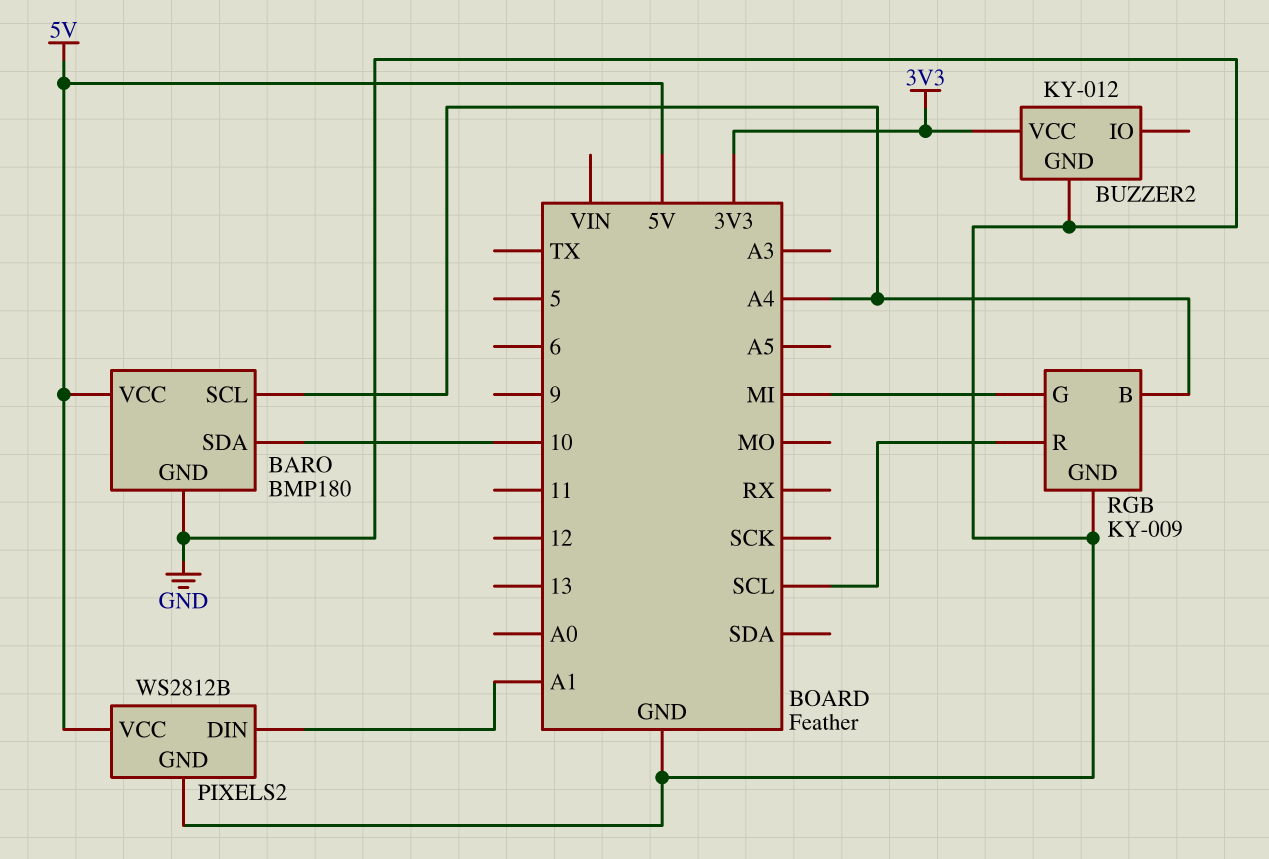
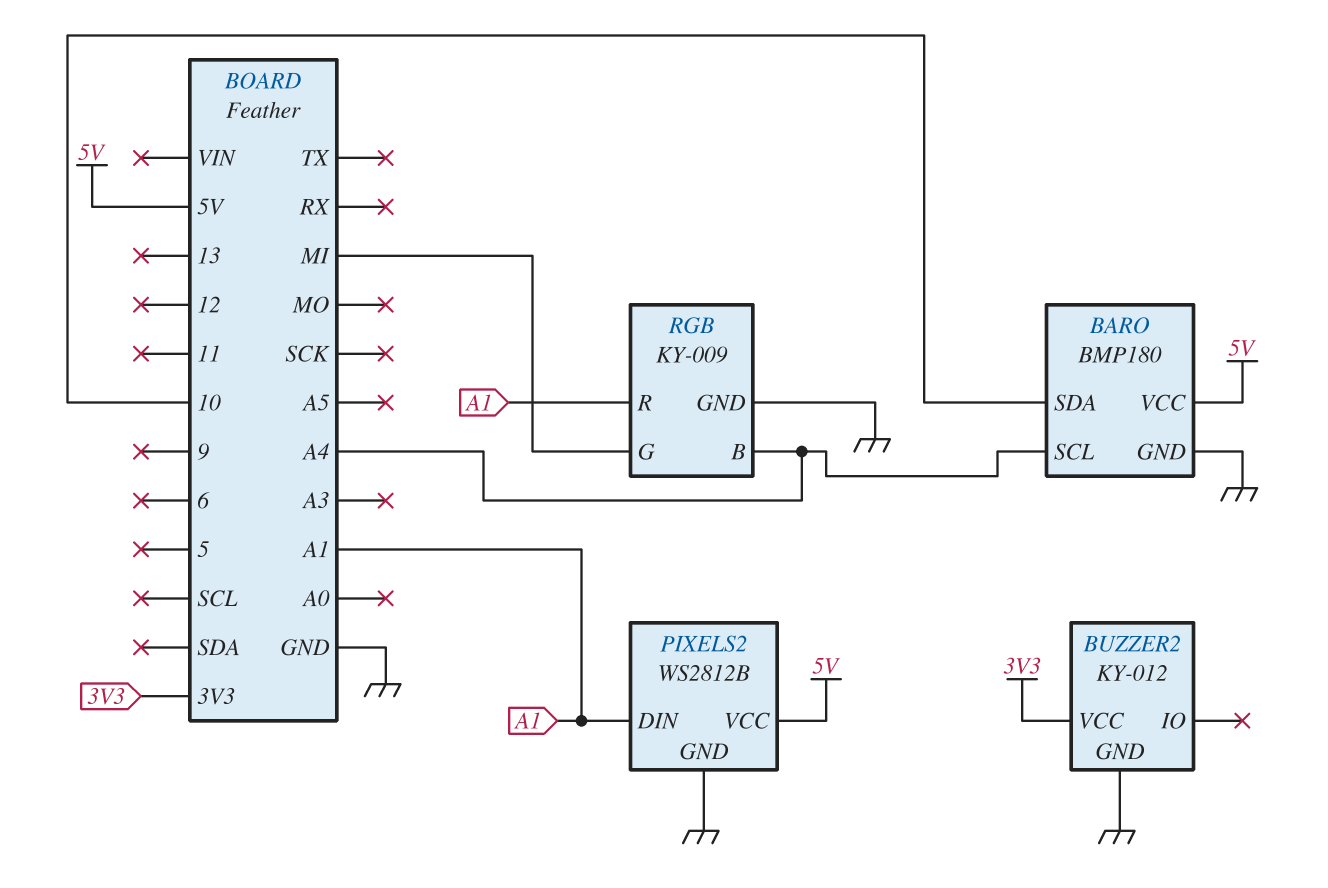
RGB pin R: SCL -> A1

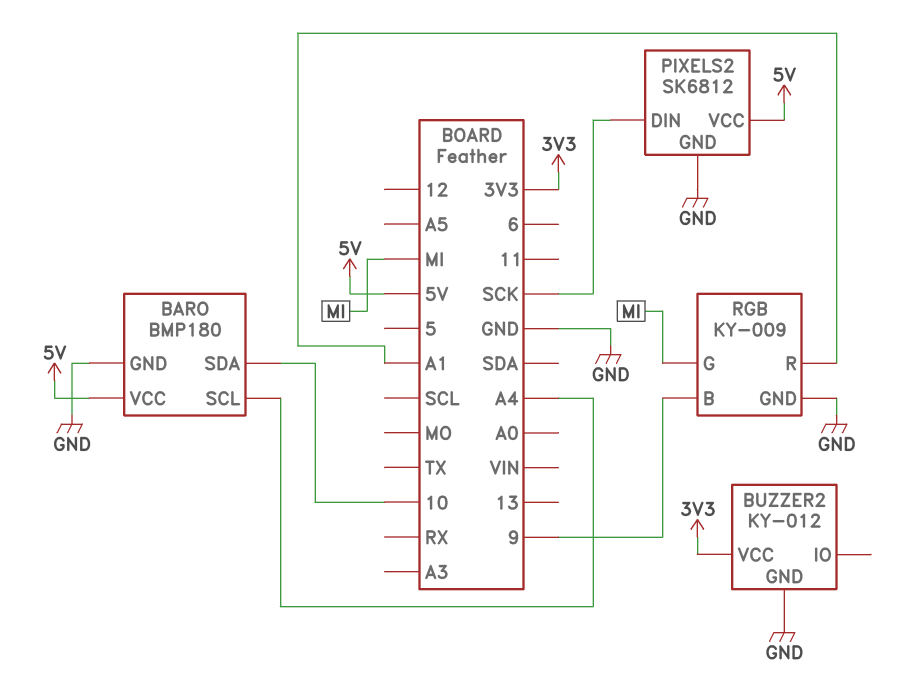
PIXELS2: WS2812B -> SK6812
PIXELS2 pin DIN: A1 -> SCK
RGB pin B: A4 -> 9

